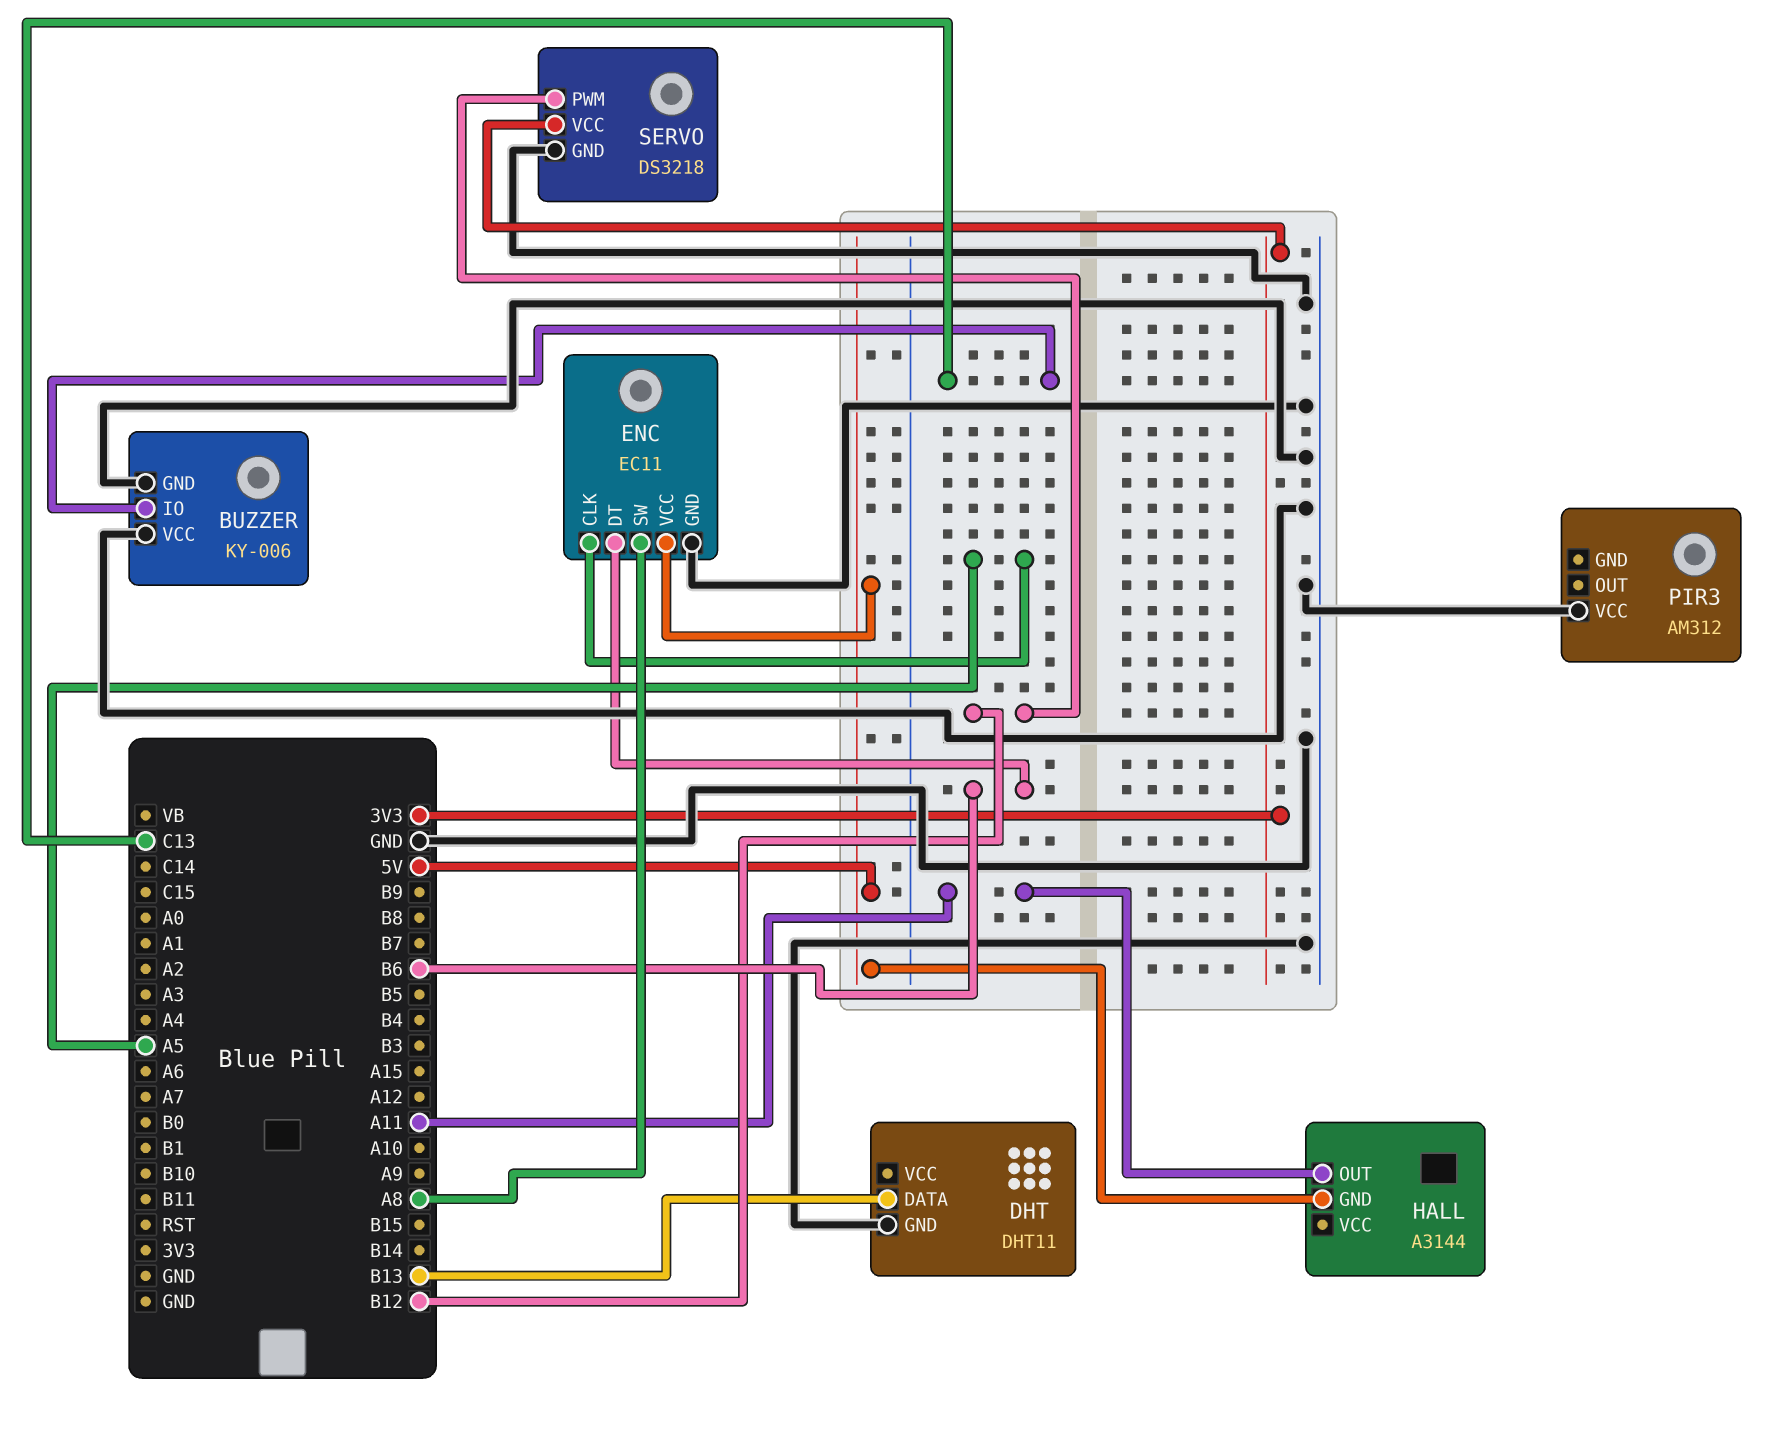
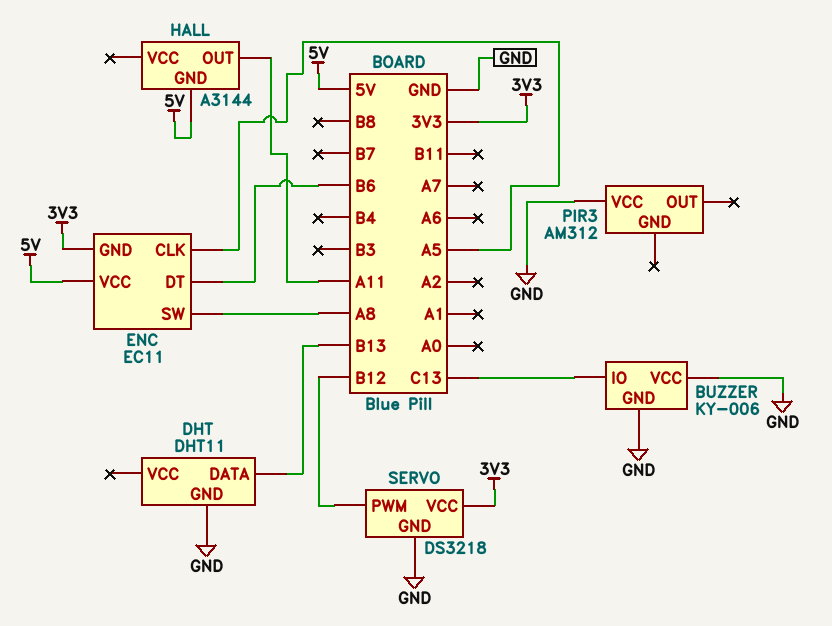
ENC pin GND: GND -> 3V3

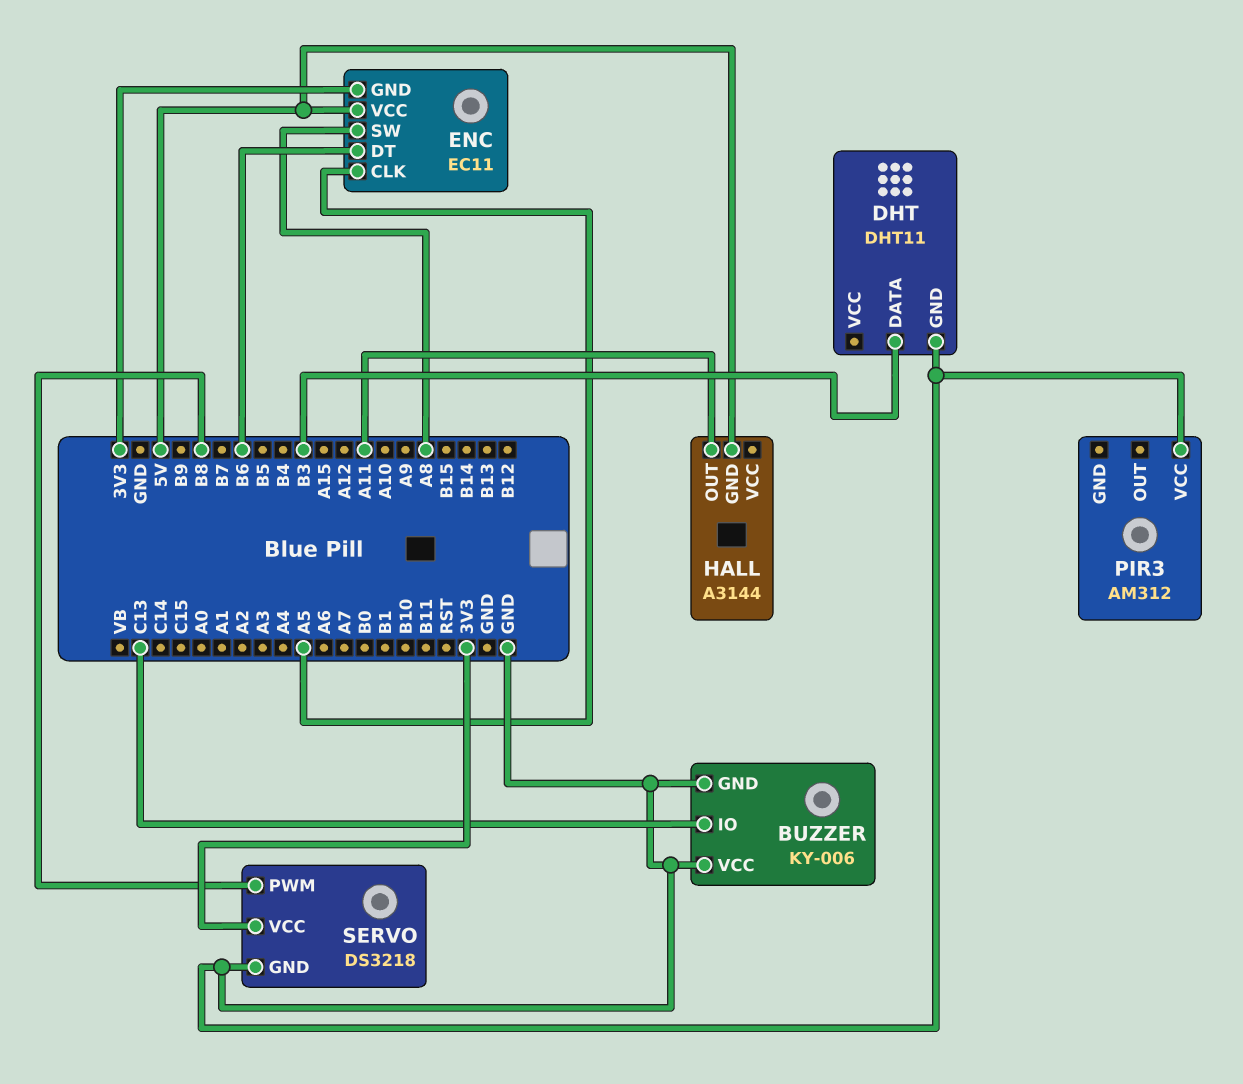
DHT pin DATA: B13 -> B3
SERVO pin PWM: B12 -> B8

